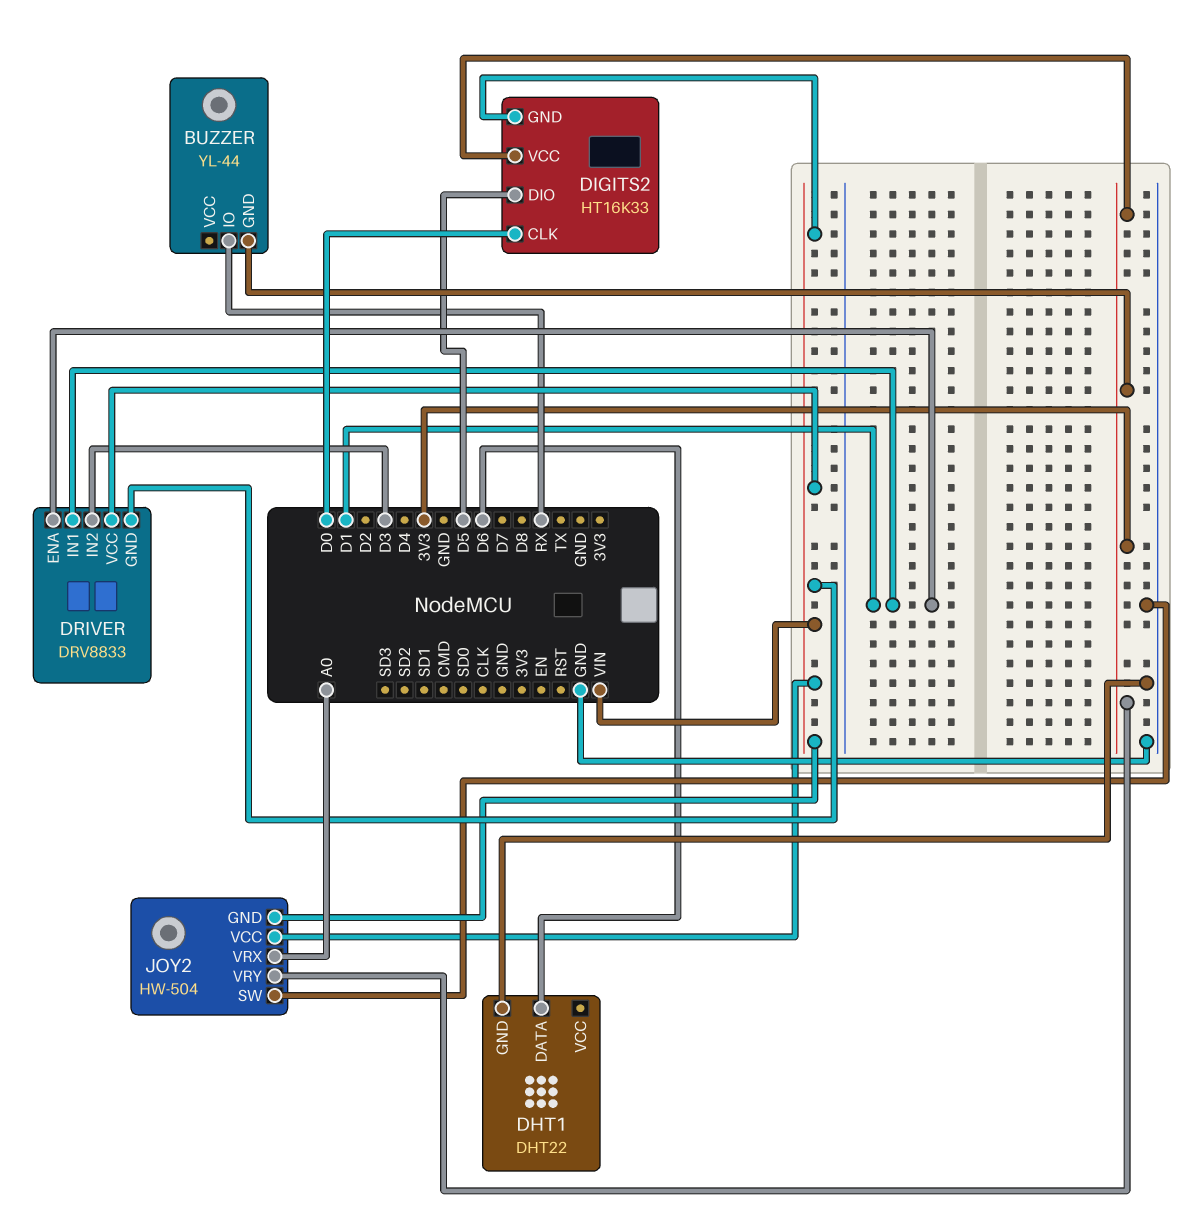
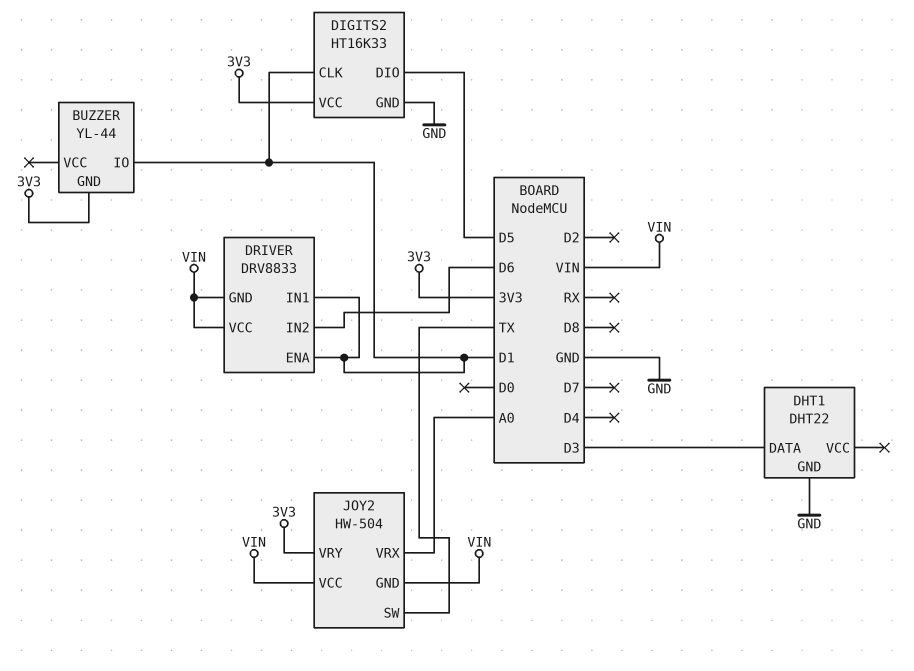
BUZZER pin IO: RX -> D1
DHT1 pin DATA: D6 -> D3
DIGITS2 pin CLK: D0 -> D1
DIGITS2 pin GND: VIN -> GND
DRIVER pin IN2: D3 -> D6
JOY2 pin SW: GND -> TX

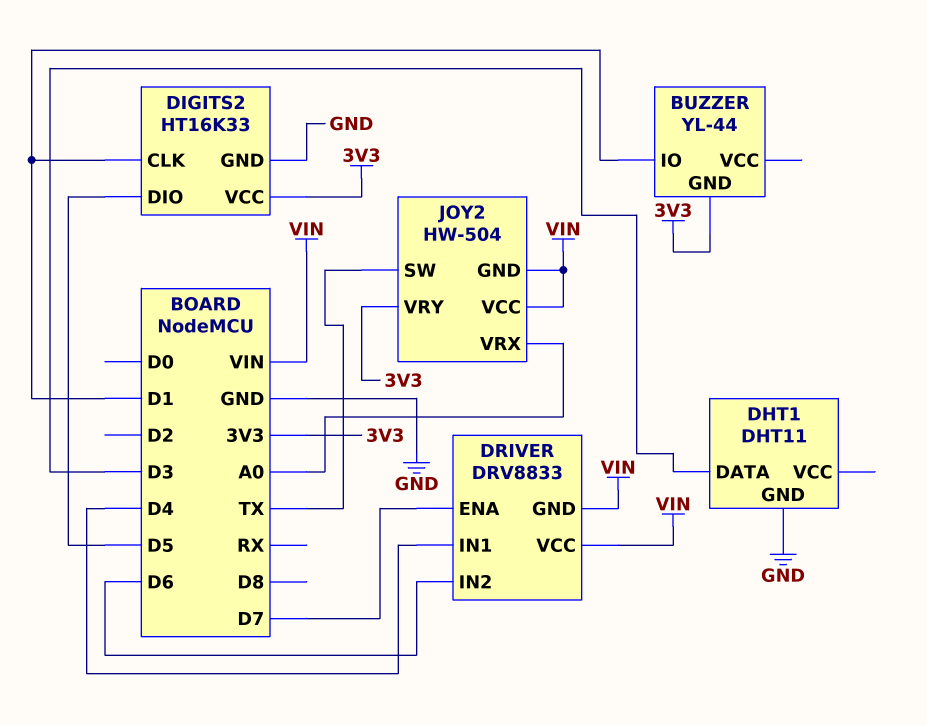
DHT1: DHT22 -> DHT11
DRIVER pin ENA: D1 -> D7
DRIVER pin IN1: D1 -> D4

